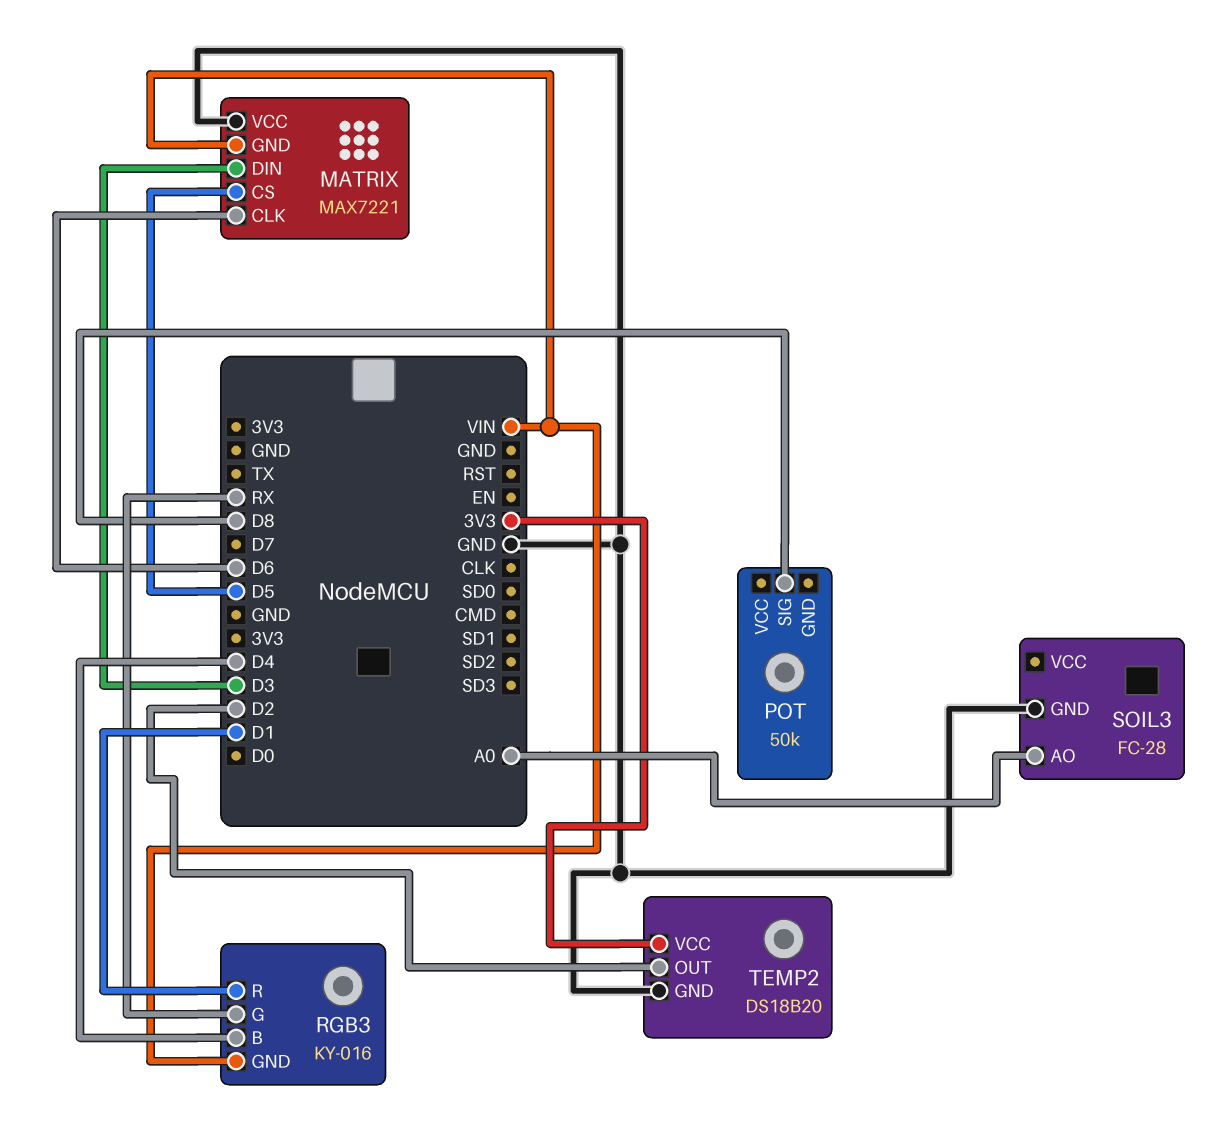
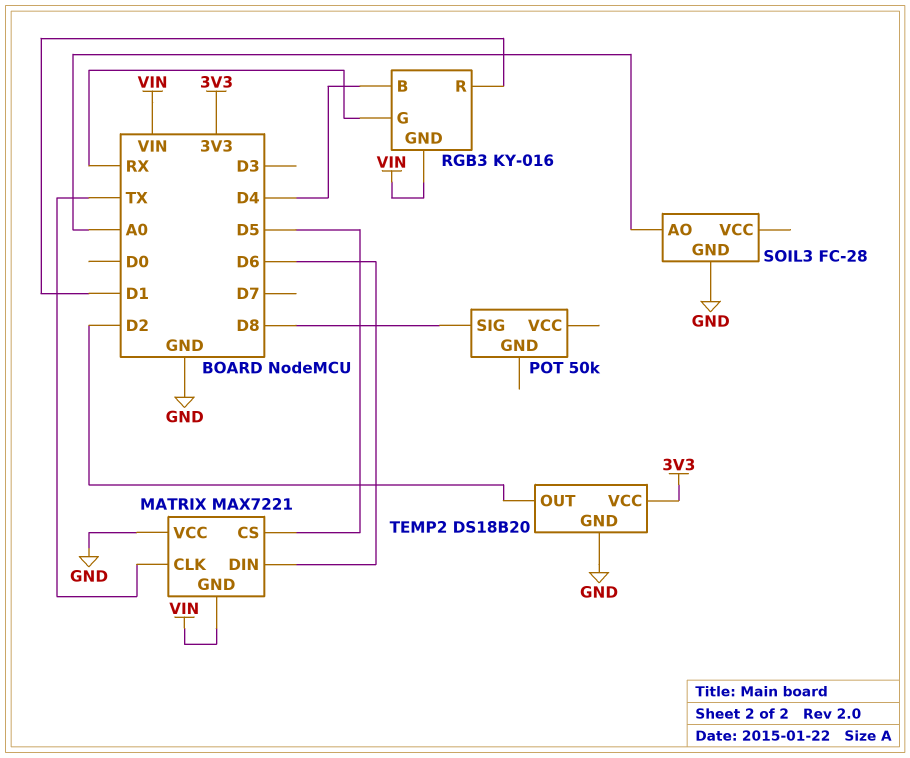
MATRIX pin CLK: D6 -> TX
MATRIX pin DIN: D3 -> D6

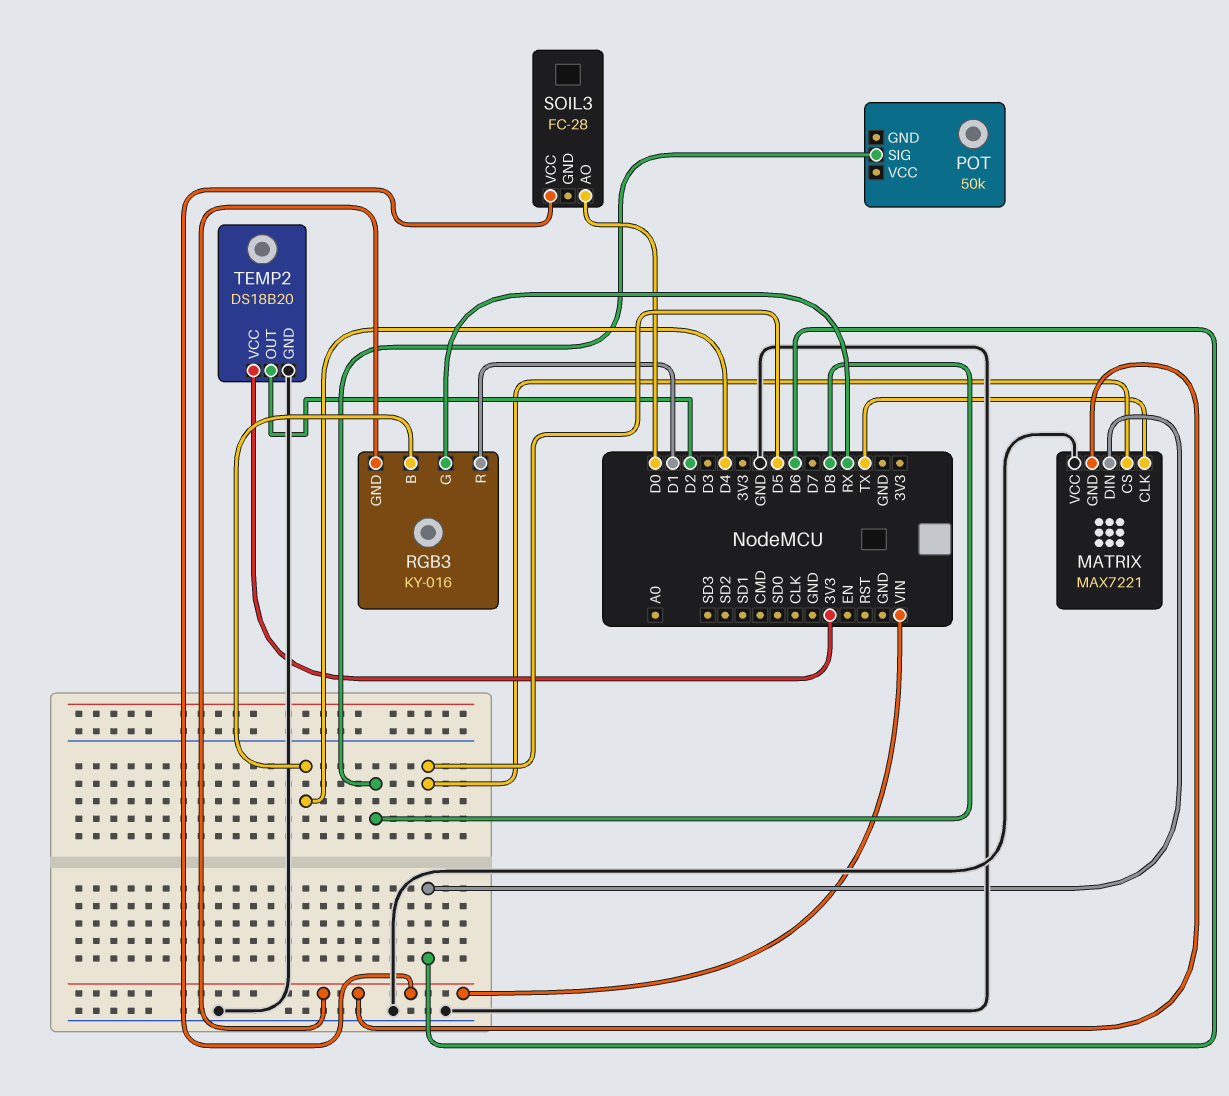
SOIL3 pin AO: A0 -> D0
SOIL3 pin GND: GND -> none
SOIL3 pin VCC: none -> VIN

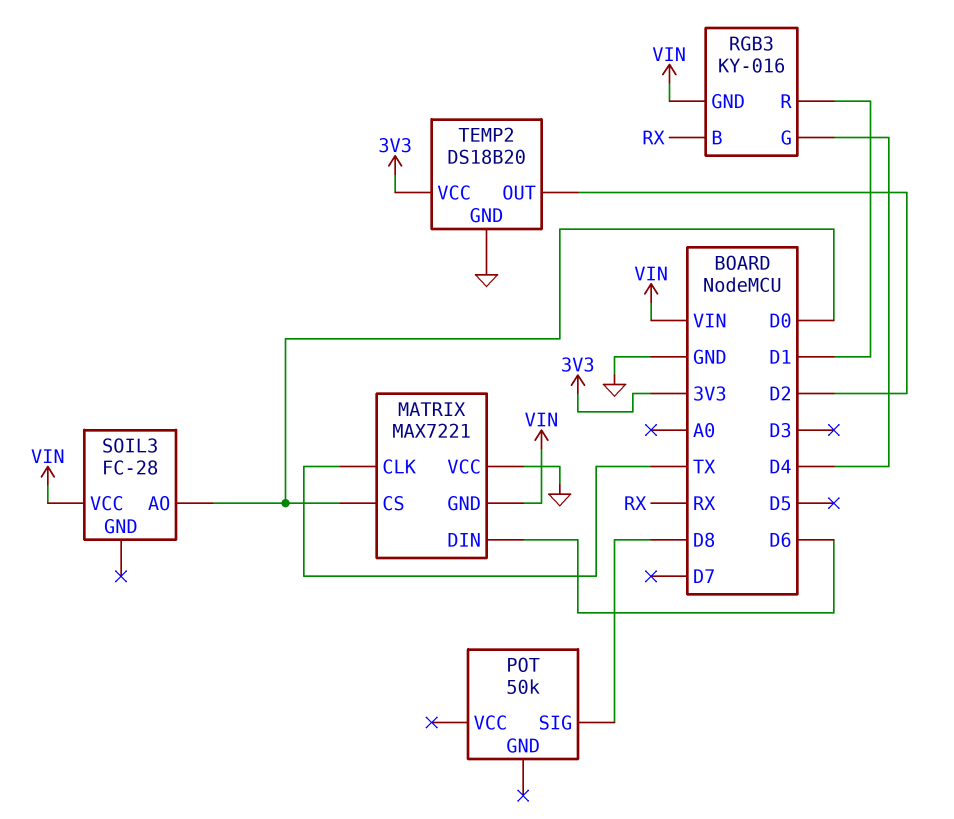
MATRIX pin CS: D5 -> D0
RGB3 pin B: D4 -> RX
RGB3 pin G: RX -> D4

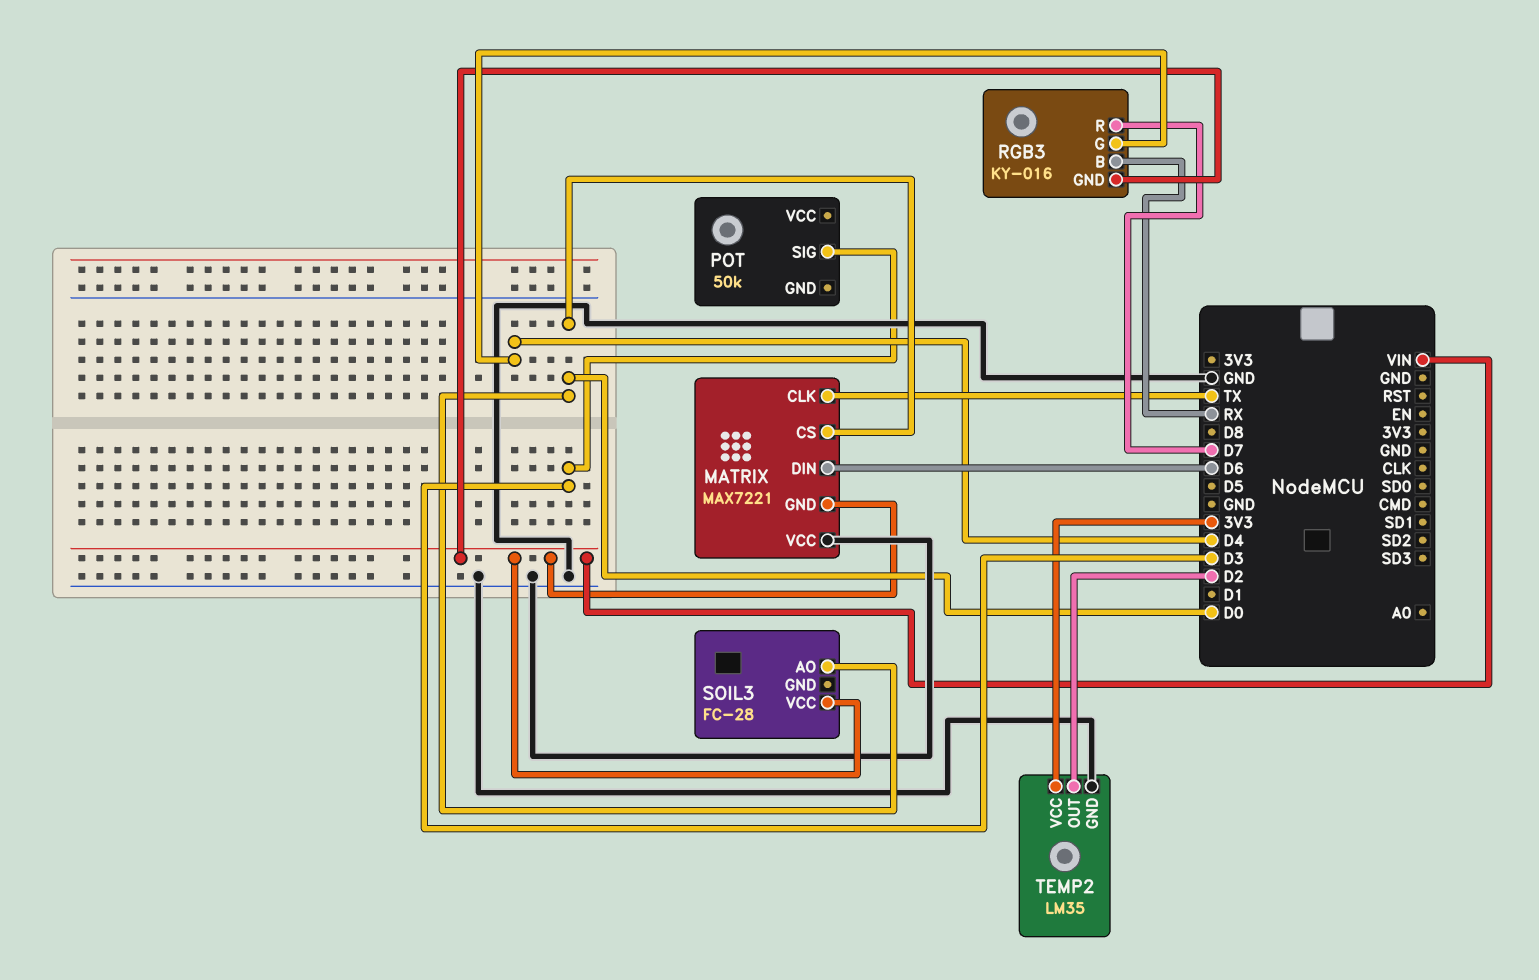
POT pin SIG: D8 -> D3
RGB3 pin R: D1 -> D7
TEMP2: DS18B20 -> LM35

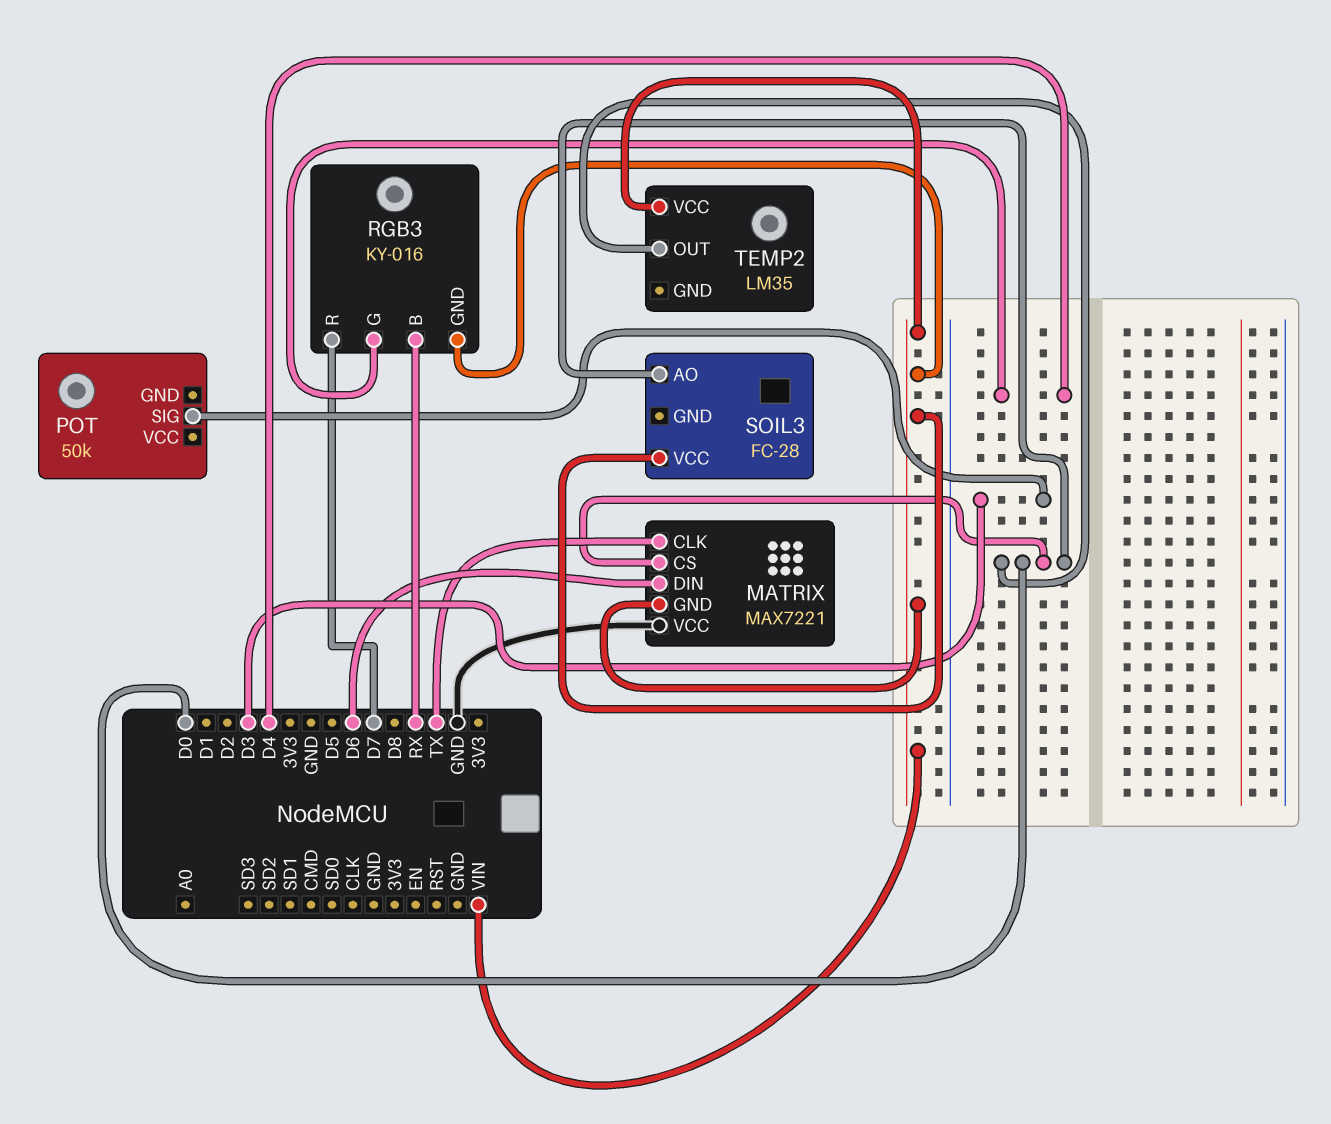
TEMP2 pin GND: GND -> none
TEMP2 pin OUT: D2 -> D0
TEMP2 pin VCC: 3V3 -> VIN

